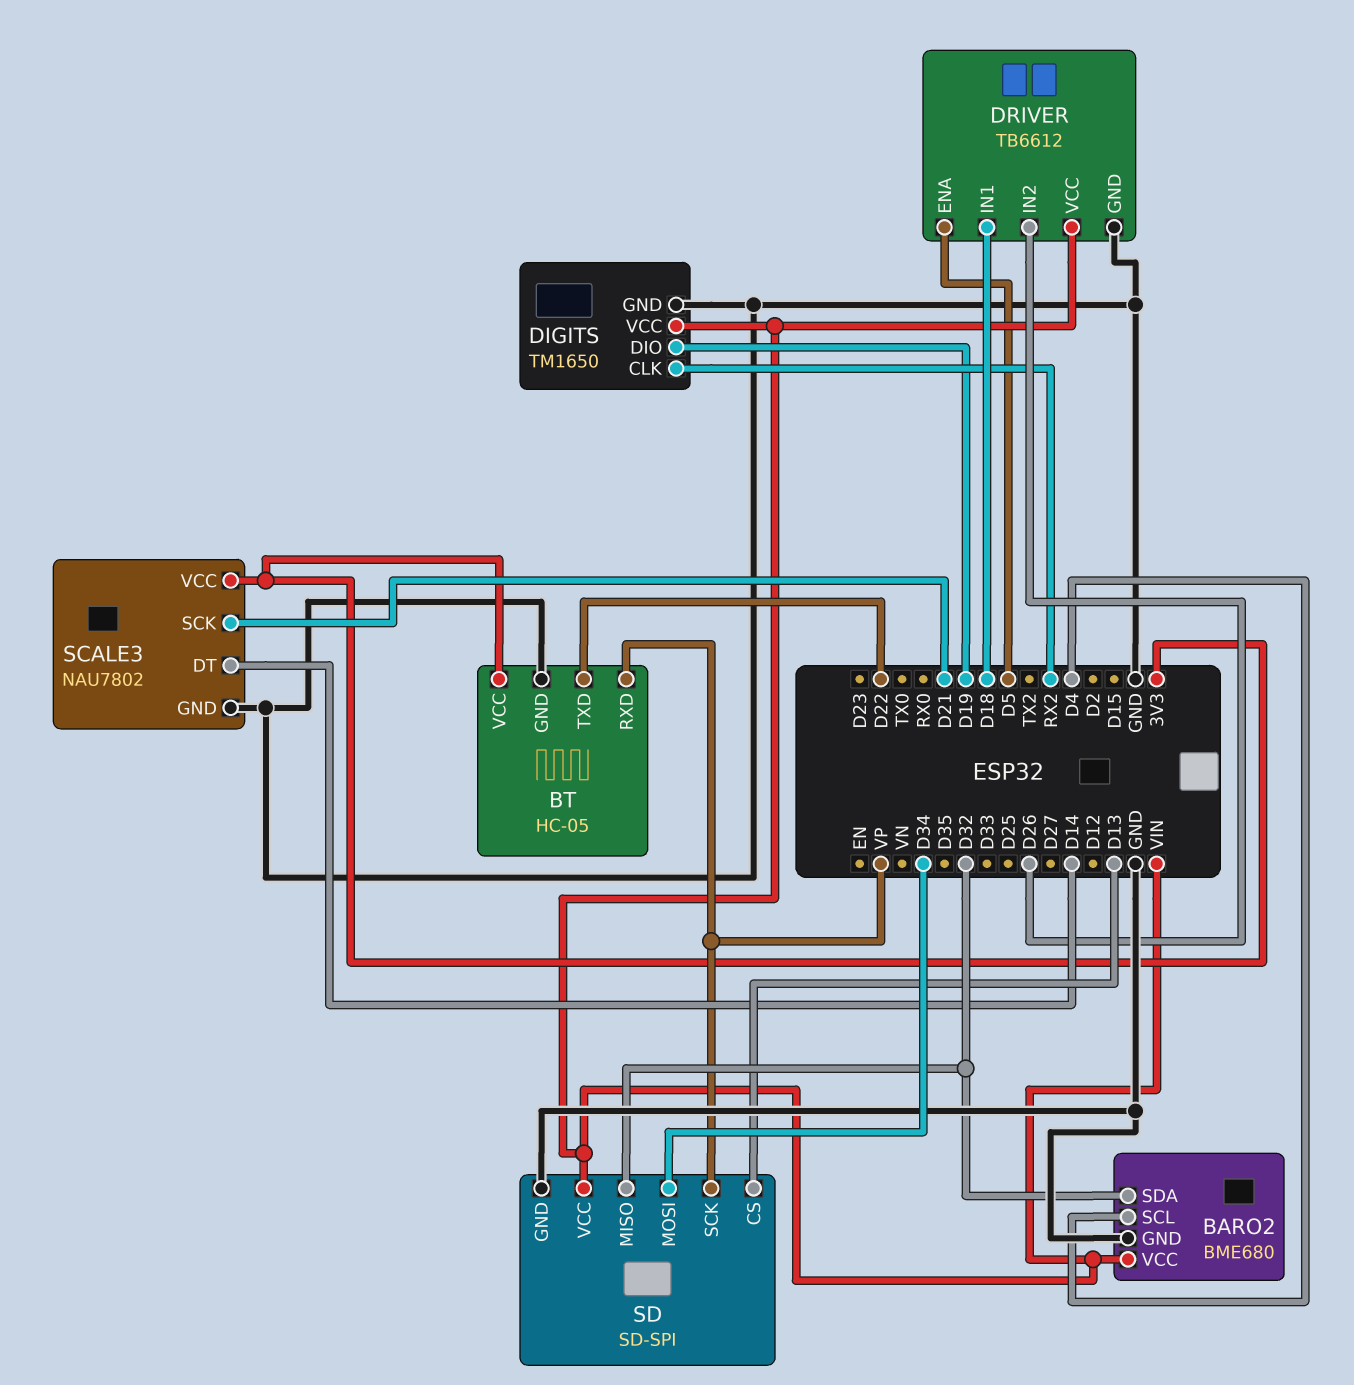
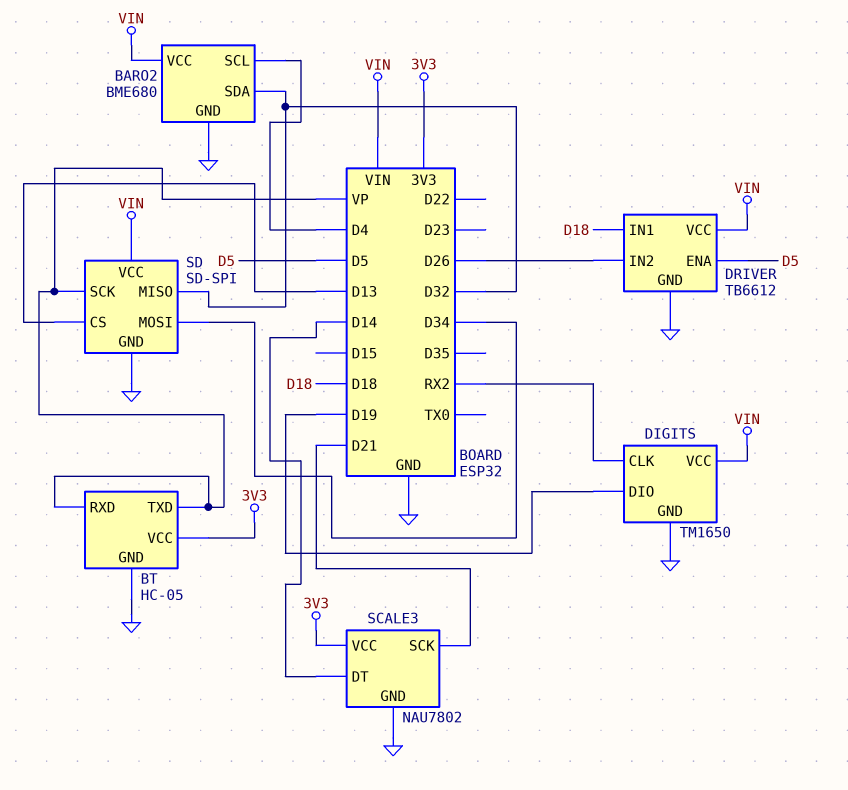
BT pin TXD: D22 -> VP

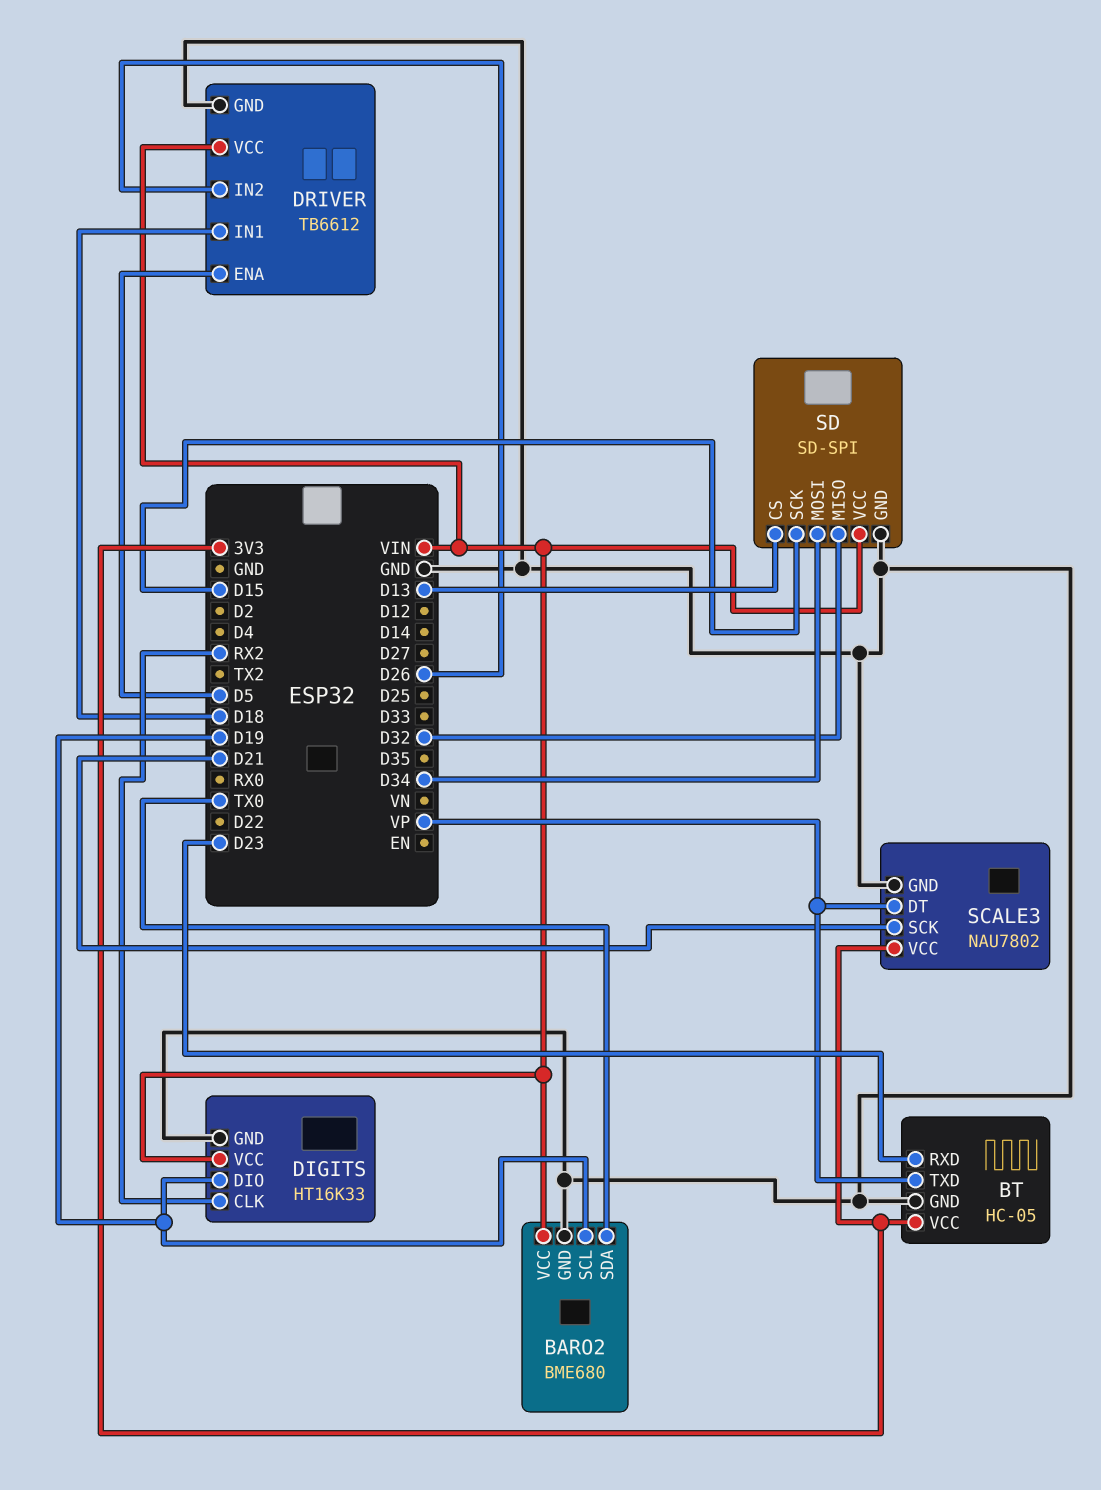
BARO2 pin SCL: D4 -> D19
BARO2 pin SDA: D32 -> TX0
BT pin RXD: VP -> D23
DIGITS: TM1650 -> HT16K33
SCALE3 pin DT: D14 -> VP
SD pin SCK: VP -> D15

